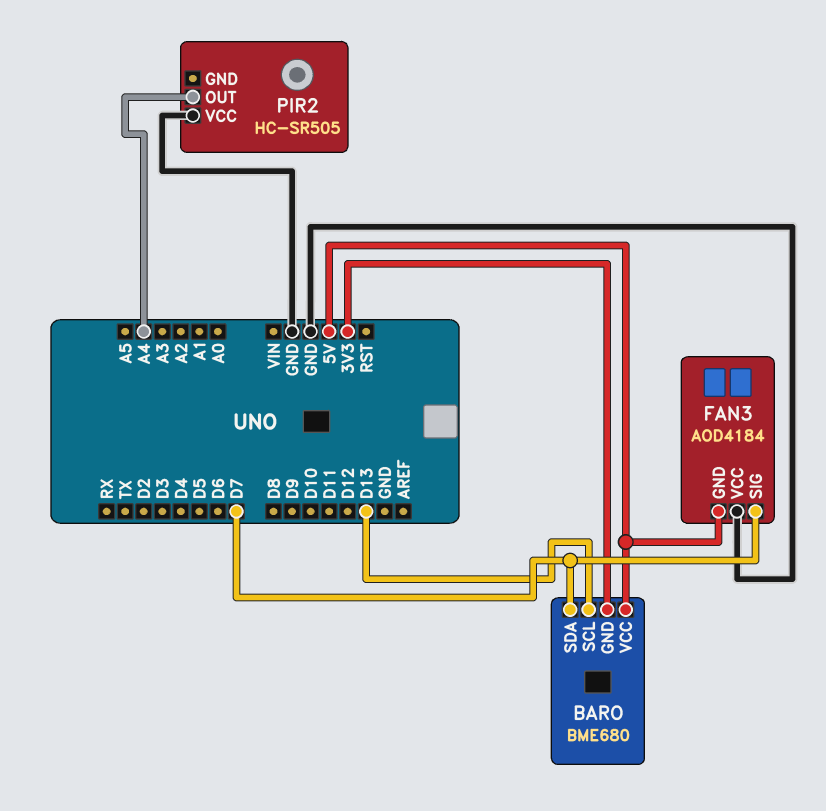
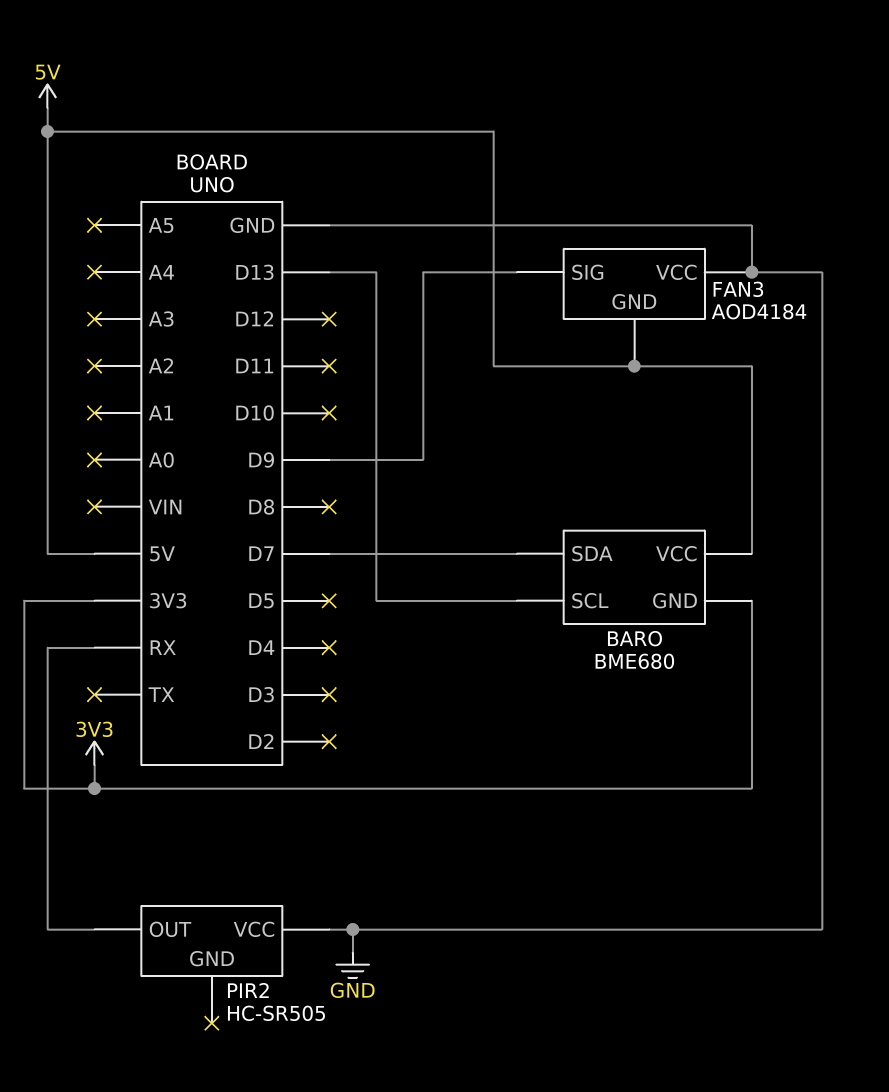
FAN3 pin SIG: D7 -> D9
PIR2 pin OUT: A4 -> RX

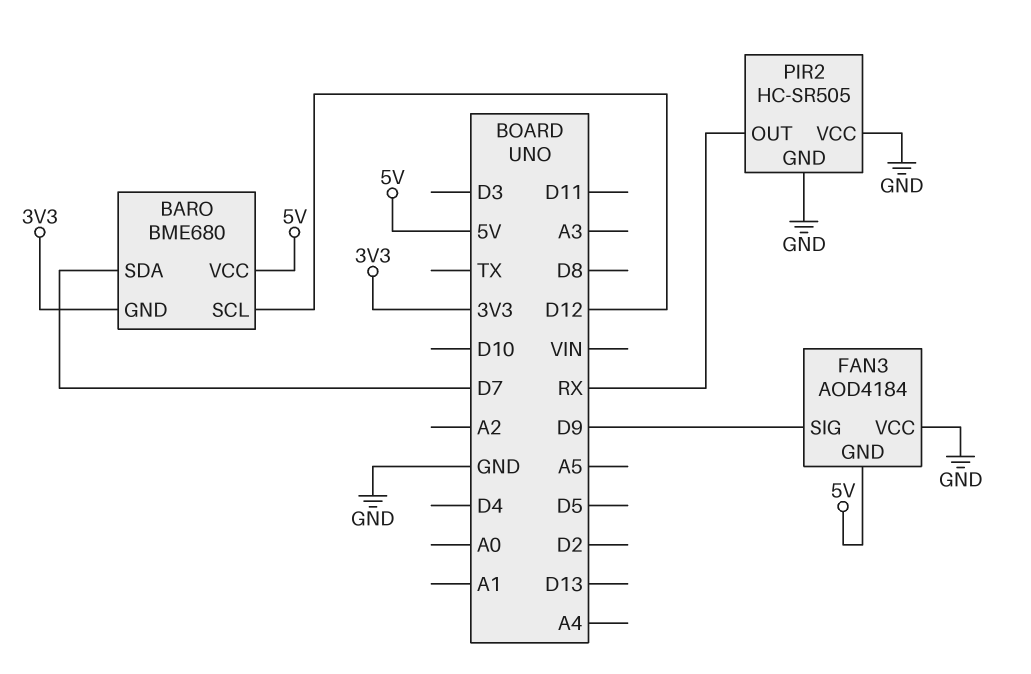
BARO pin SCL: D13 -> D12
PIR2 pin GND: none -> GND

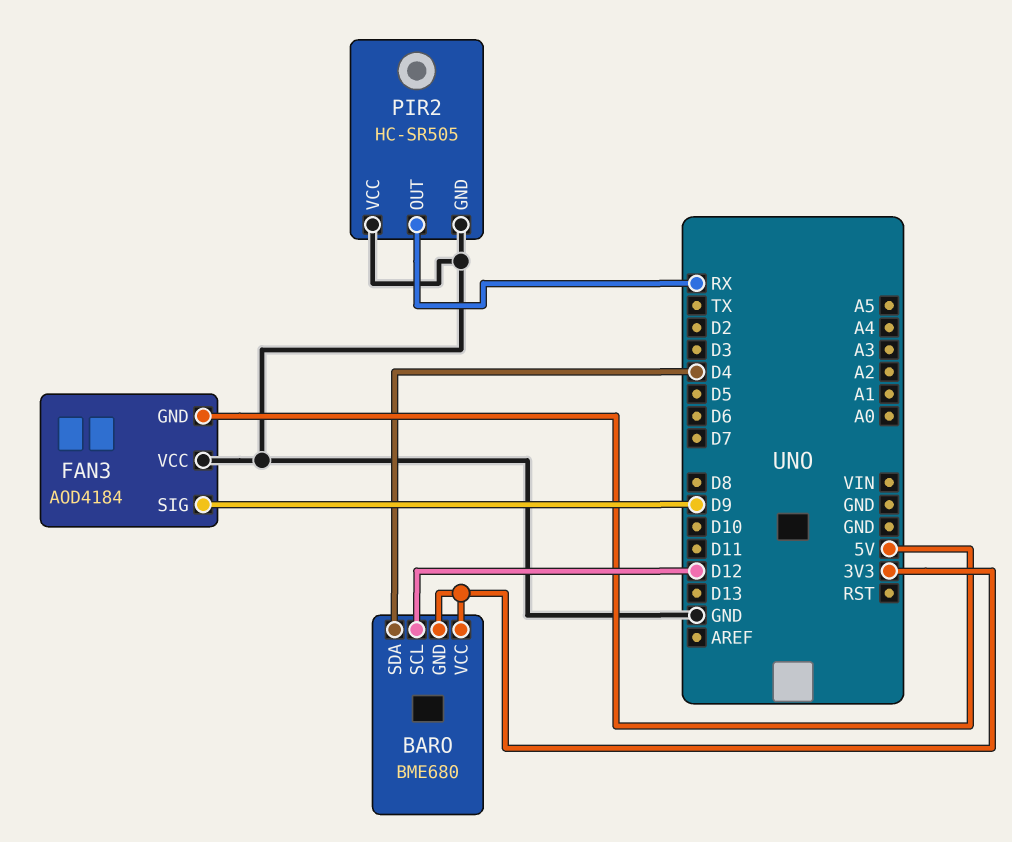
BARO pin SDA: D7 -> D4
BARO pin VCC: 5V -> 3V3

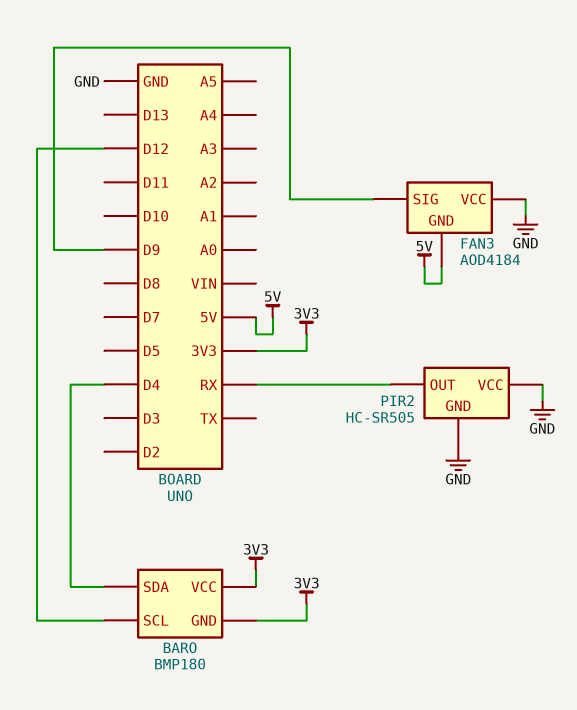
BARO: BME680 -> BMP180

